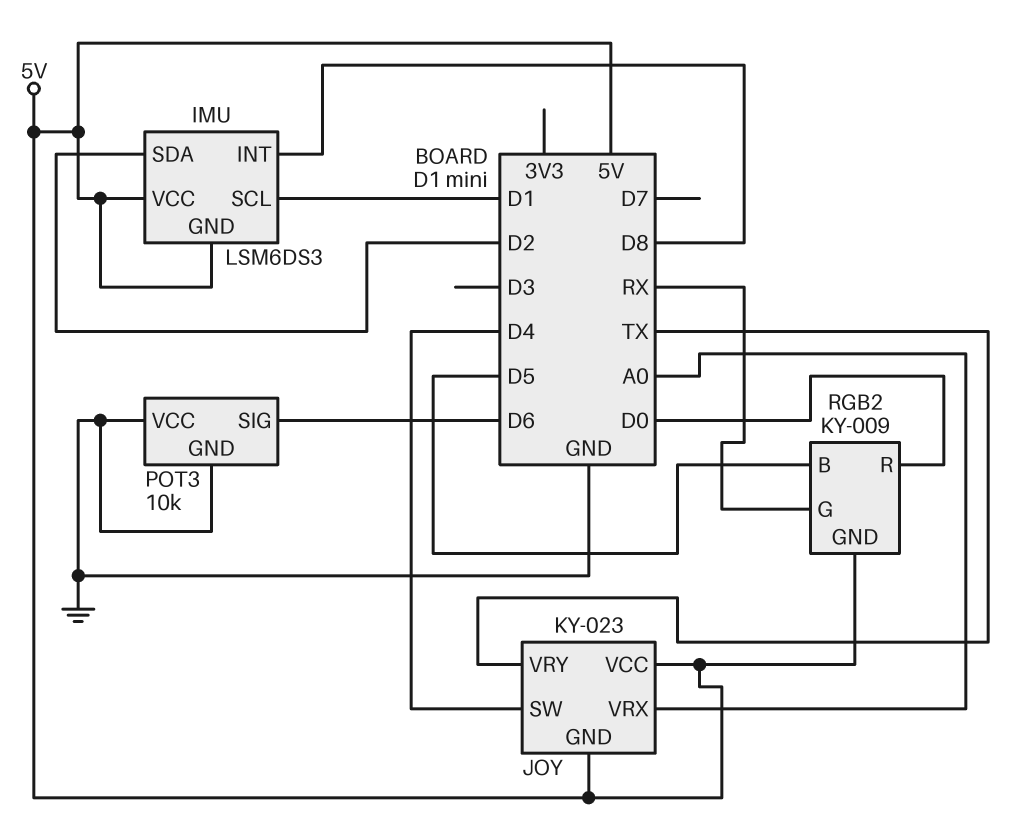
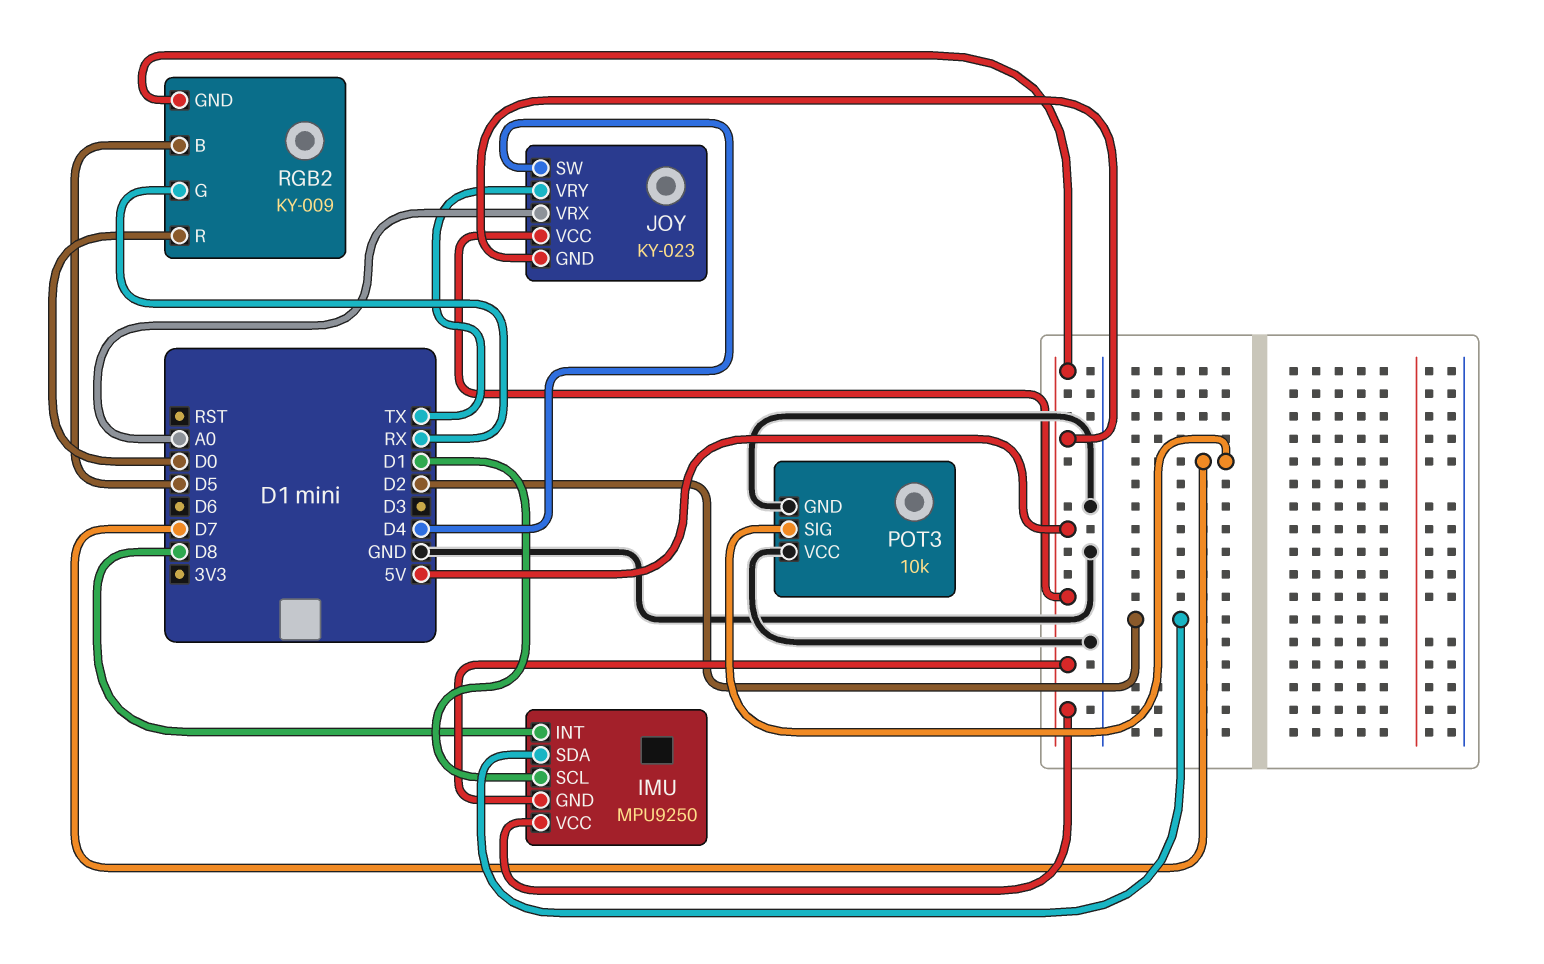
IMU: LSM6DS3 -> MPU9250
POT3 pin SIG: D6 -> D7

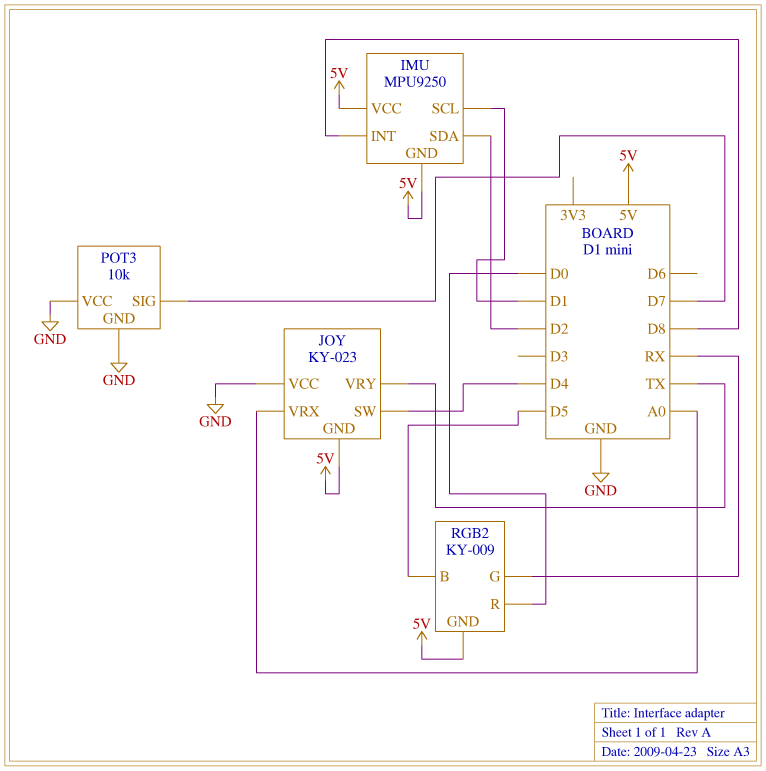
JOY pin VCC: 5V -> GND

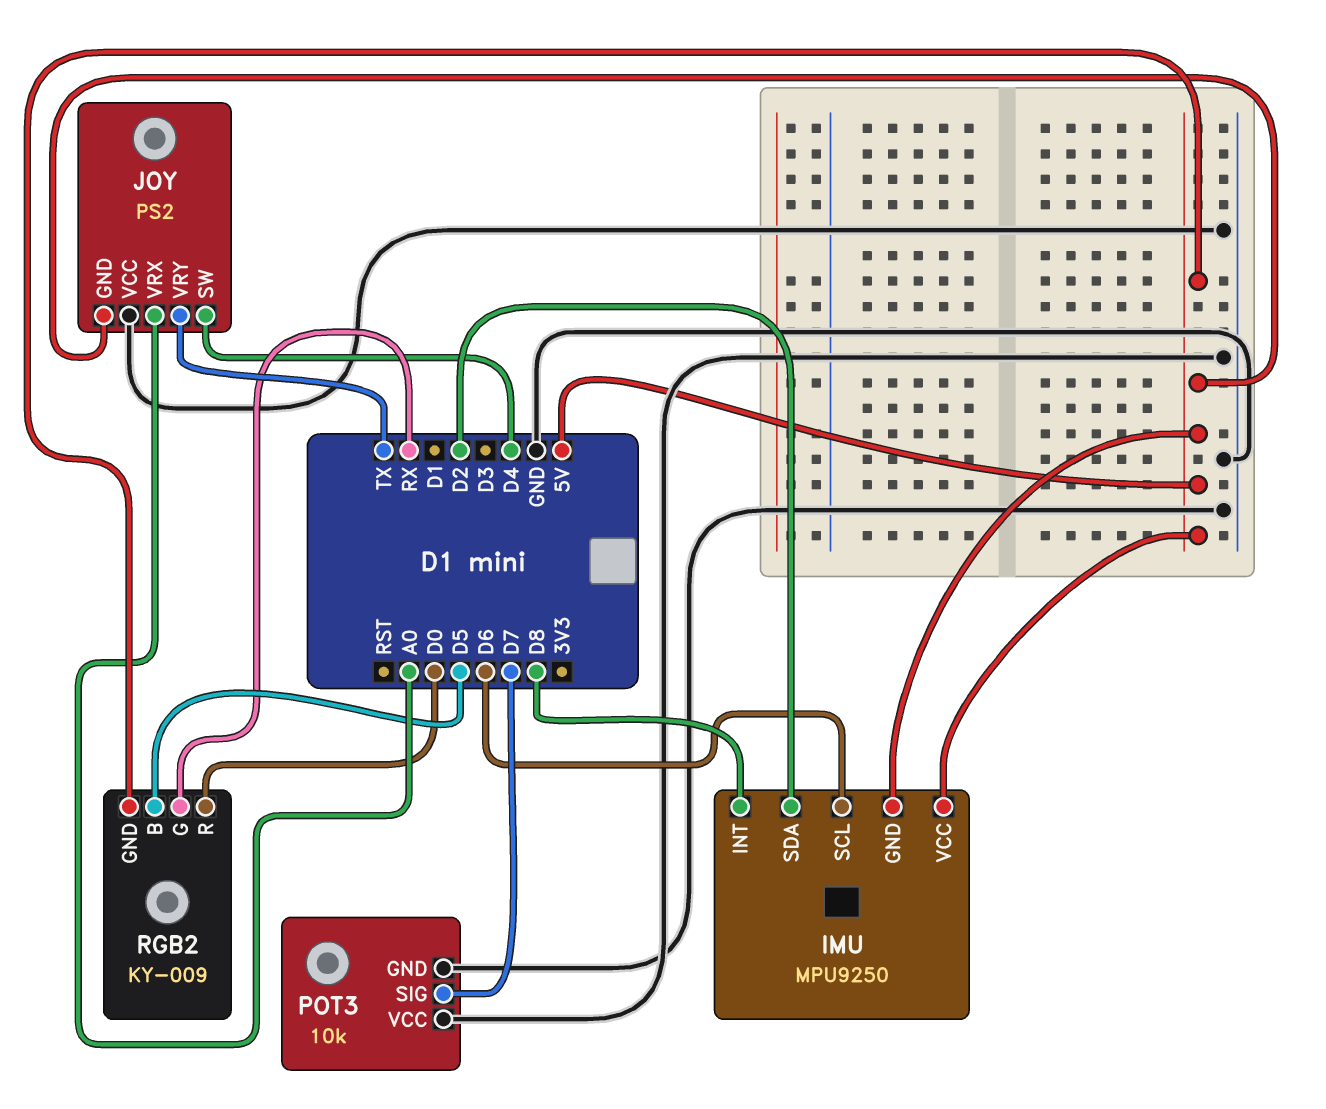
IMU pin SCL: D1 -> D6
JOY: KY-023 -> PS2

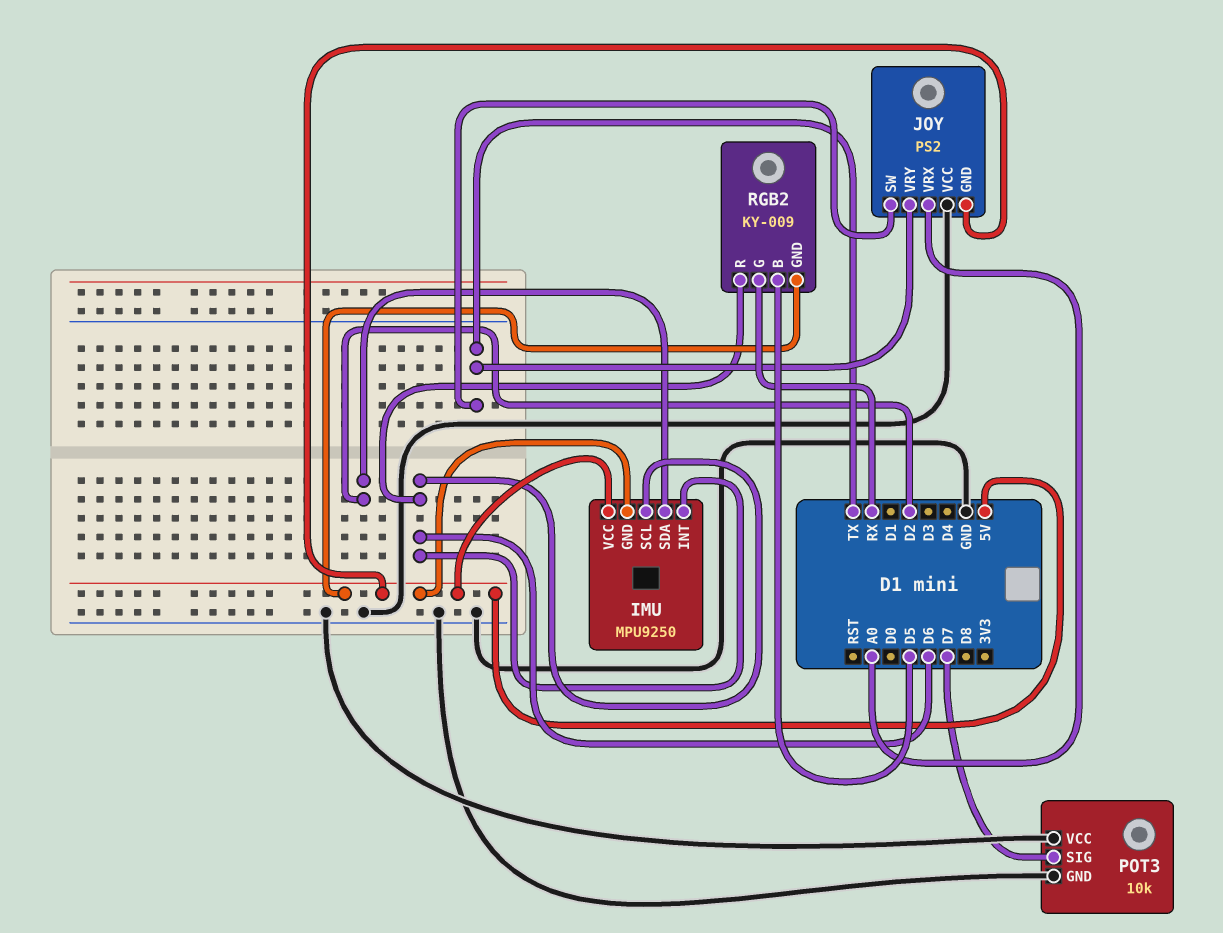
IMU pin INT: D8 -> D6
JOY pin SW: D4 -> TX
RGB2 pin R: D0 -> D6

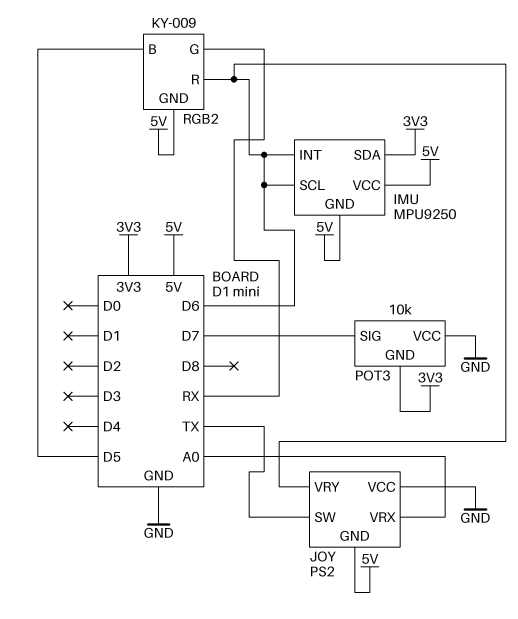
IMU pin SDA: D2 -> 3V3
JOY pin VRY: TX -> D6
POT3 pin GND: GND -> 3V3

